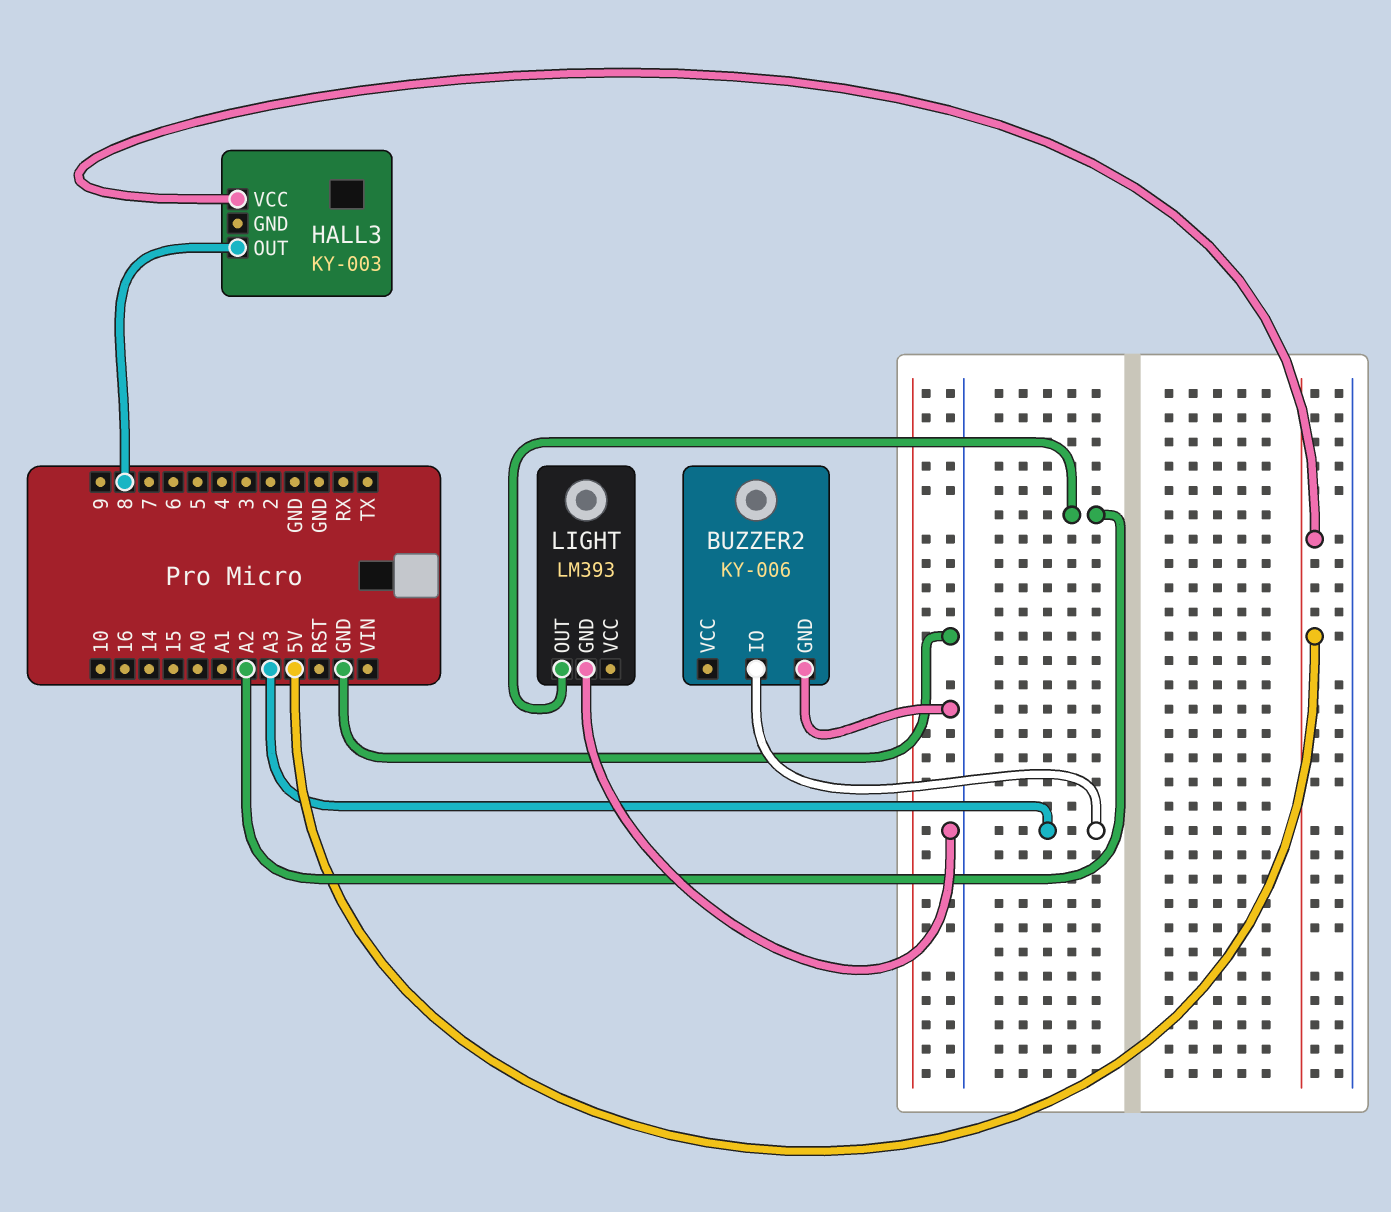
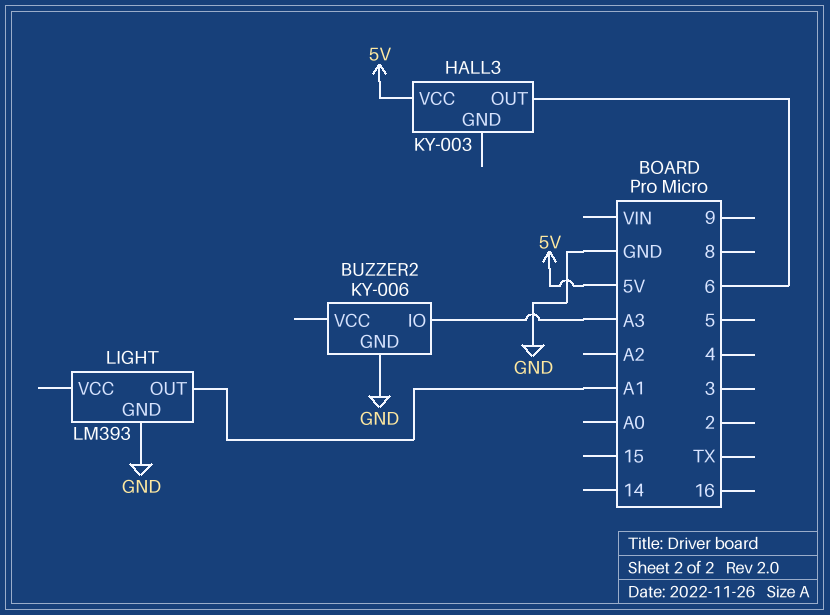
HALL3 pin OUT: 8 -> 6
LIGHT pin OUT: A2 -> A1

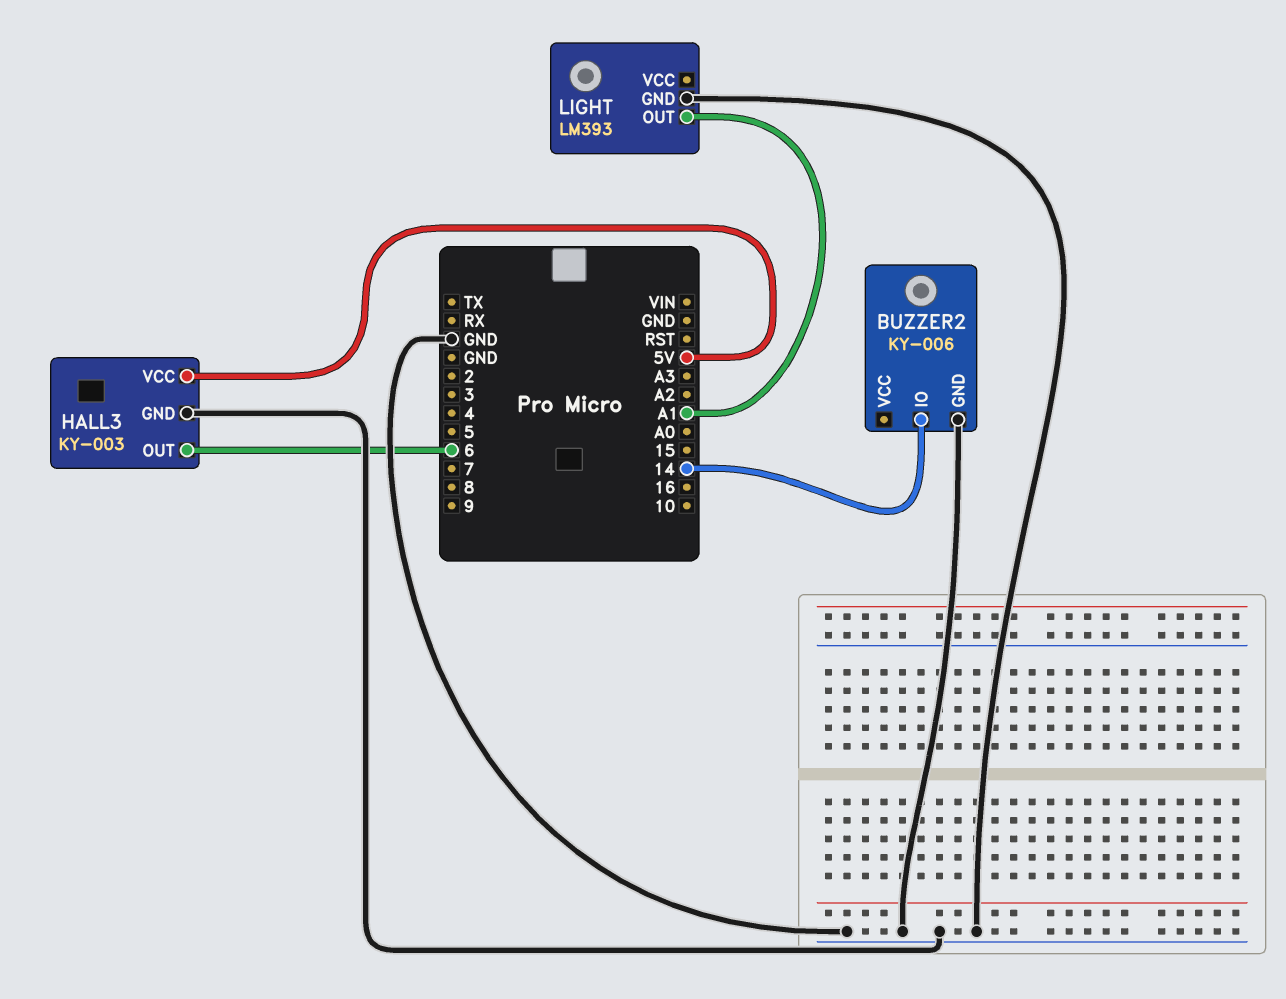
BUZZER2 pin IO: A3 -> 14
HALL3 pin GND: none -> GND

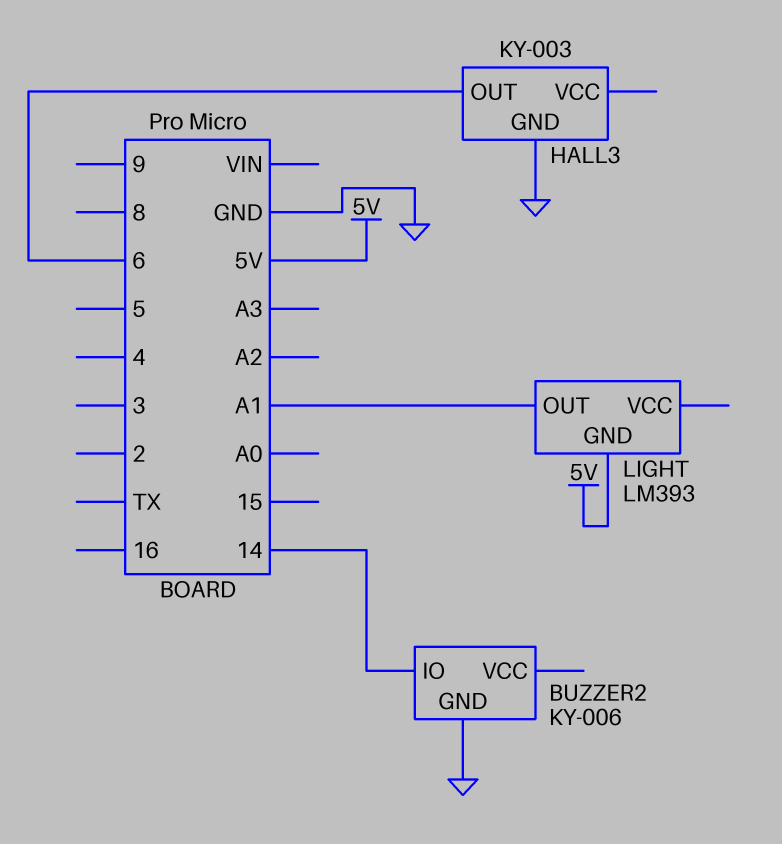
HALL3 pin VCC: 5V -> none
LIGHT pin GND: GND -> 5V

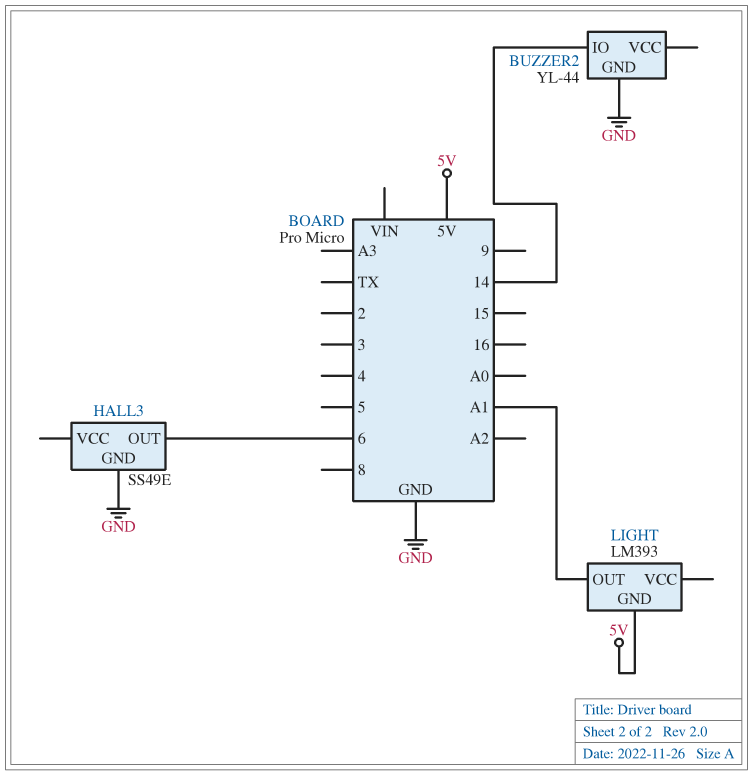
BUZZER2: KY-006 -> YL-44
HALL3: KY-003 -> SS49E

